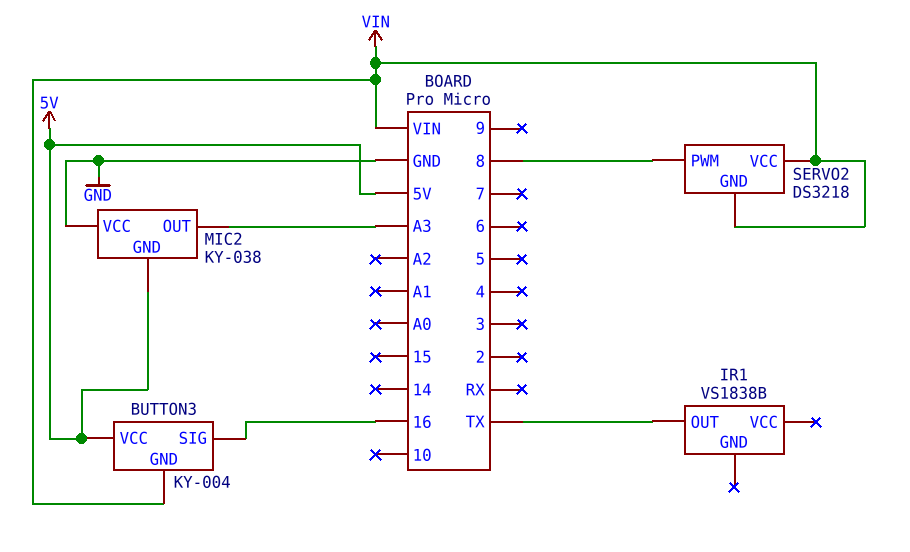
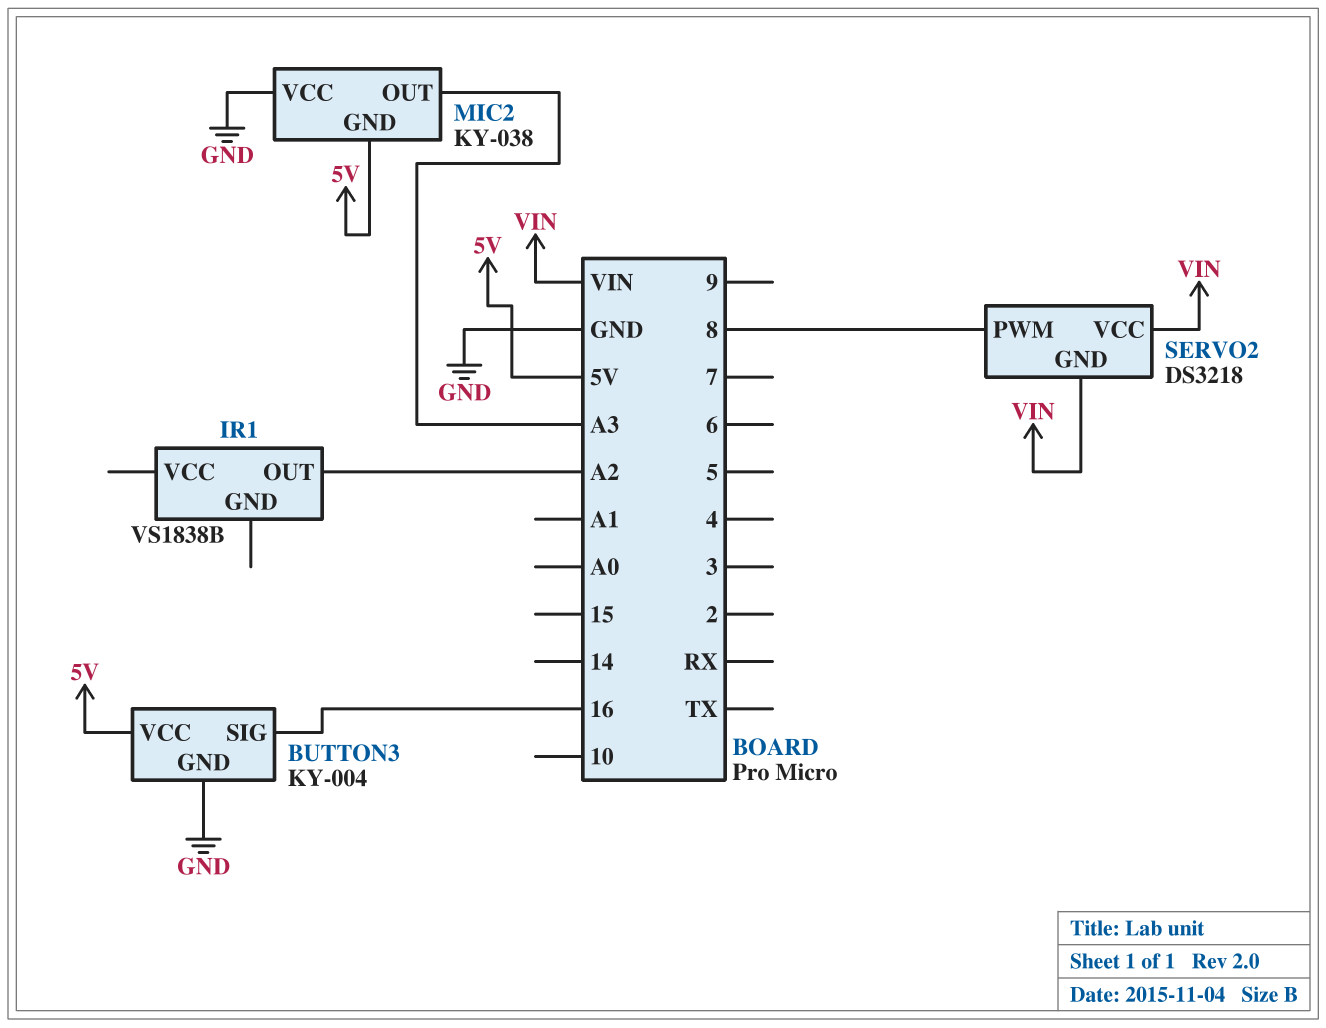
BUTTON3 pin GND: VIN -> GND
IR1 pin OUT: TX -> A2

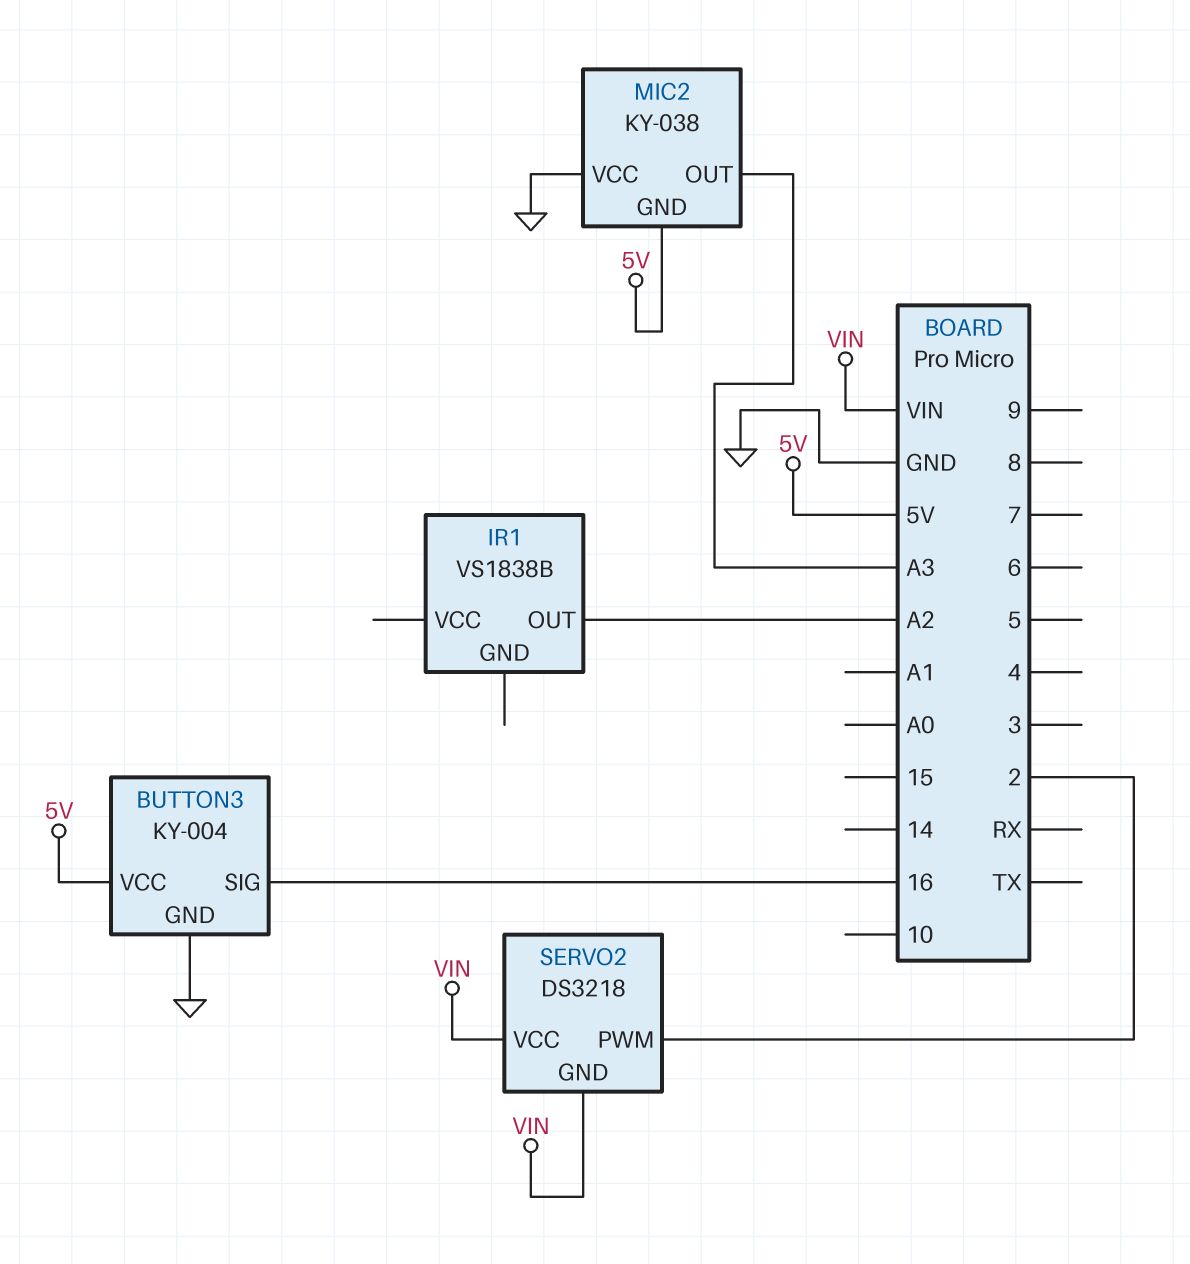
SERVO2 pin PWM: 8 -> 2

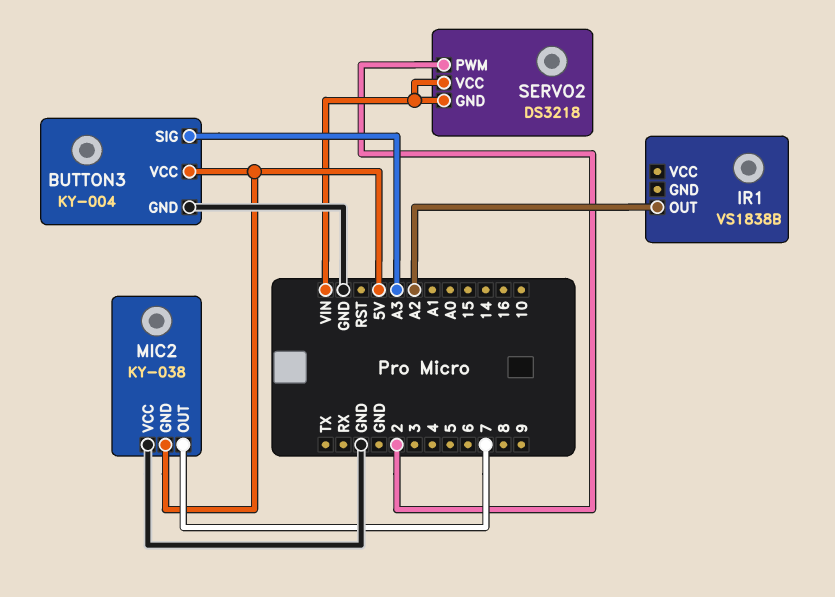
BUTTON3 pin SIG: 16 -> A3
MIC2 pin OUT: A3 -> 7

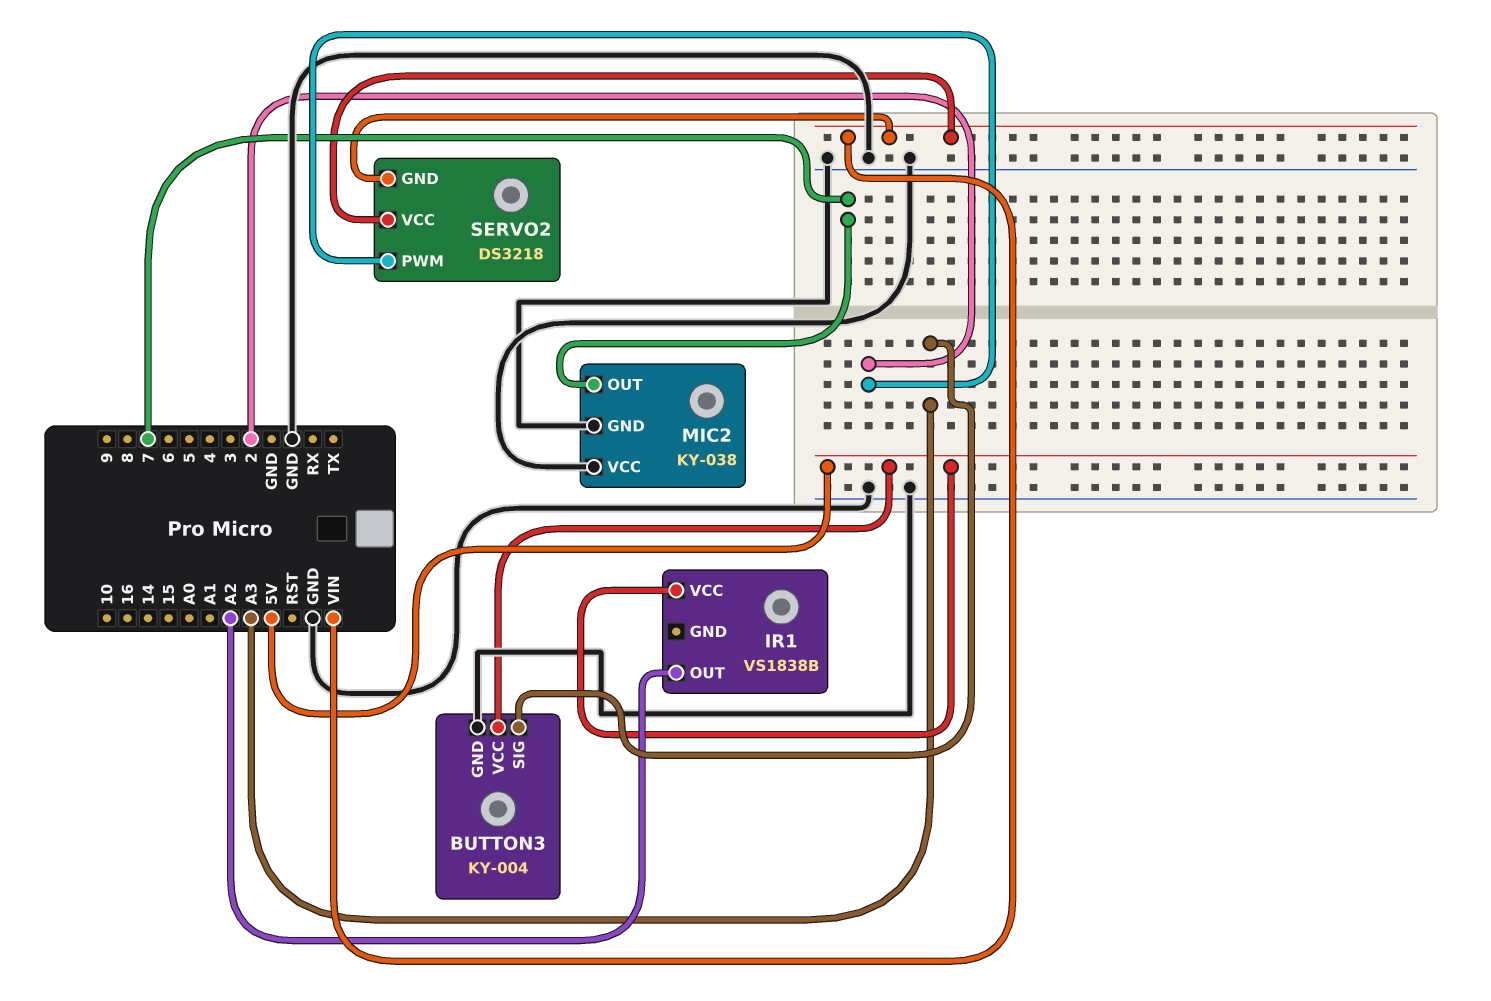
IR1 pin VCC: none -> 5V
MIC2 pin GND: 5V -> GND

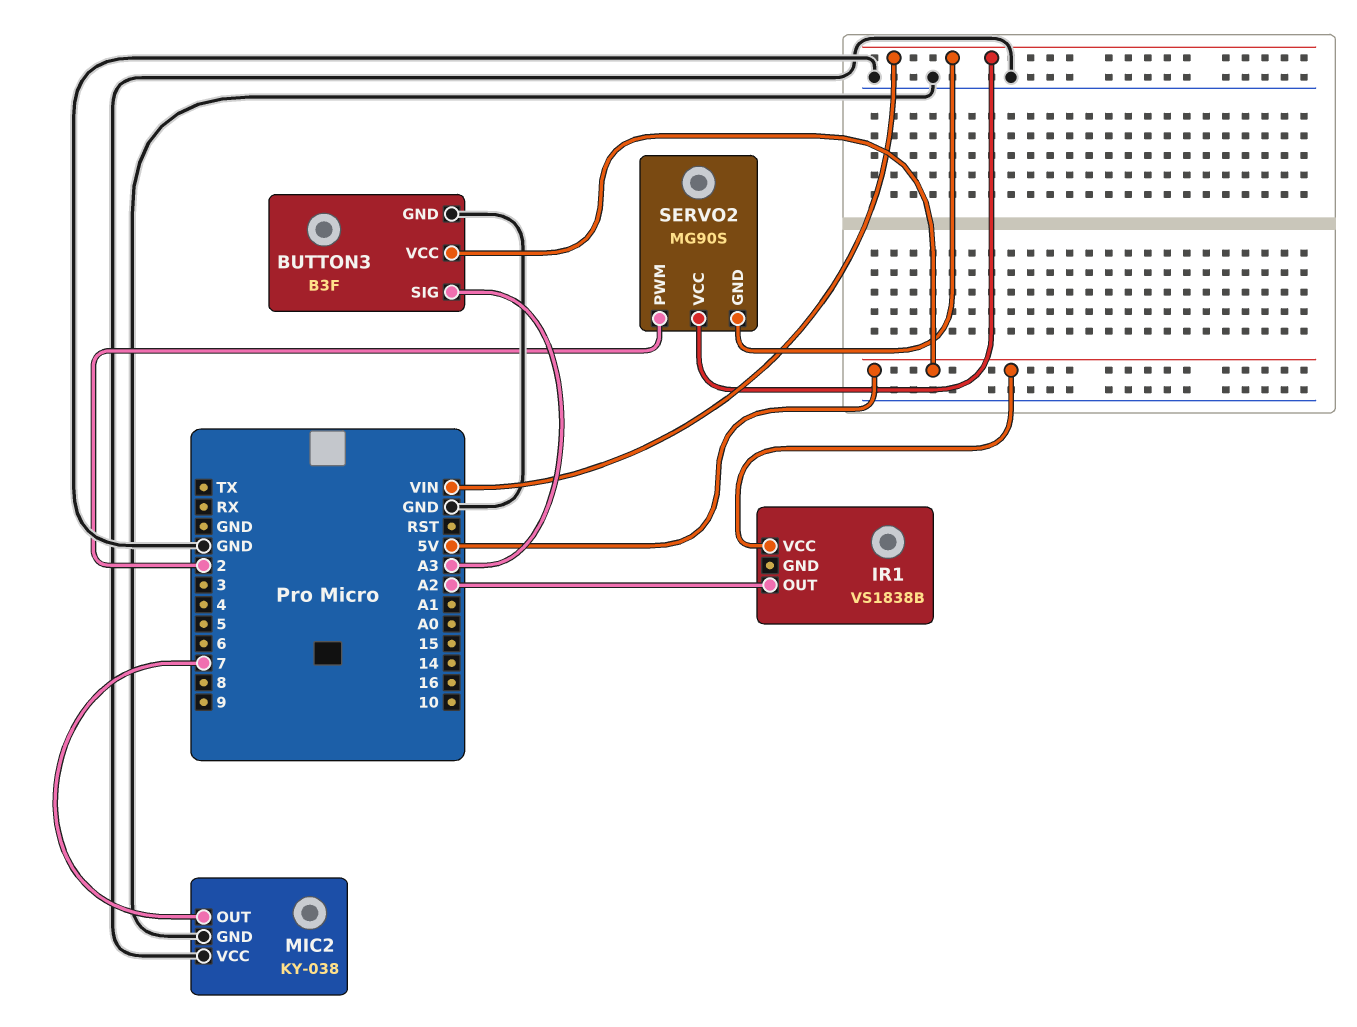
BUTTON3: KY-004 -> B3F
SERVO2: DS3218 -> MG90S

